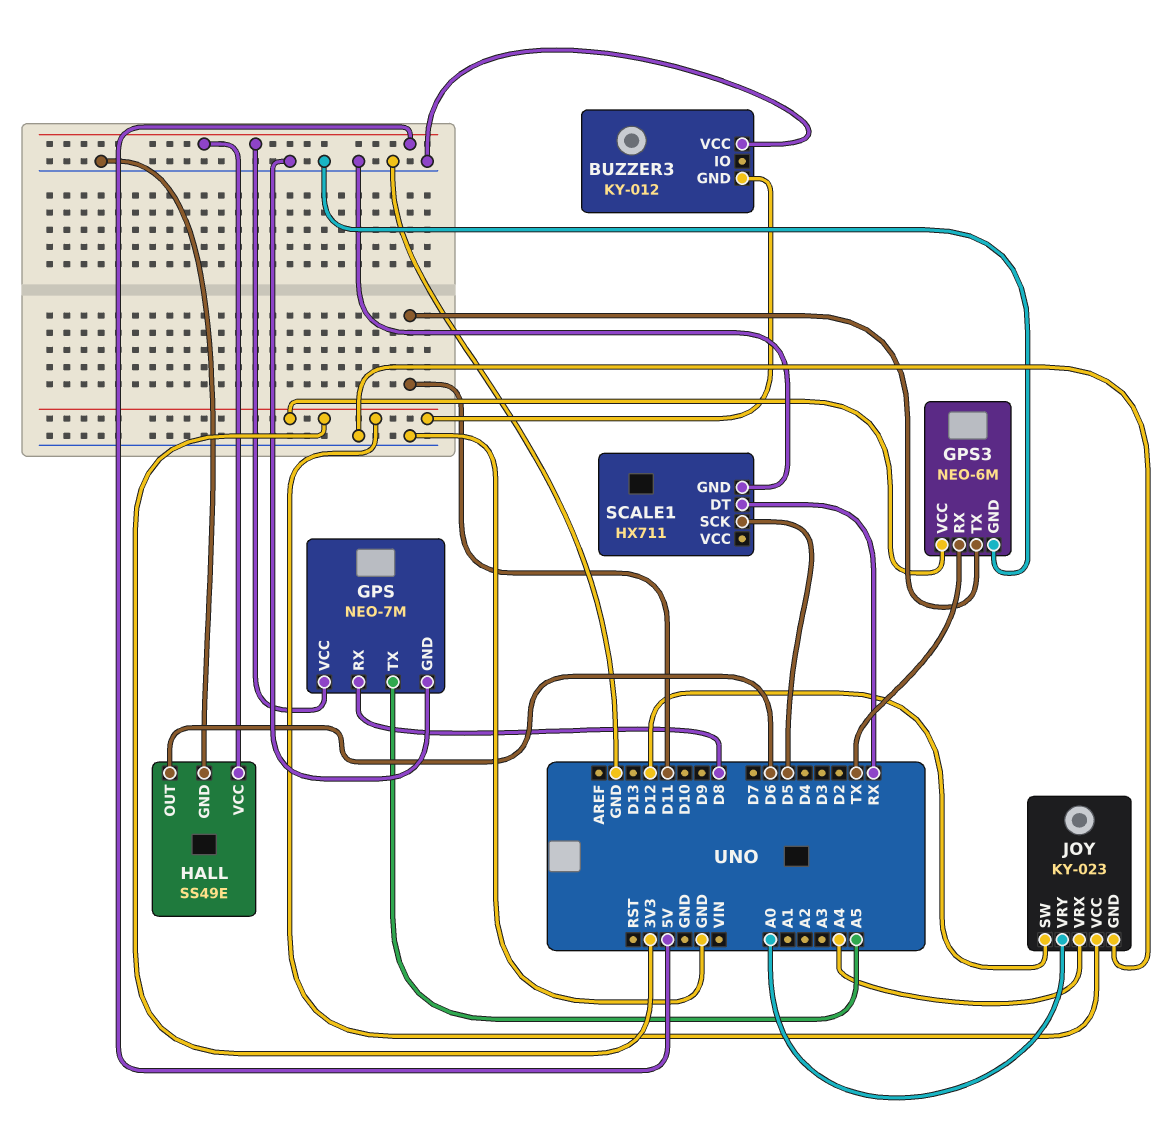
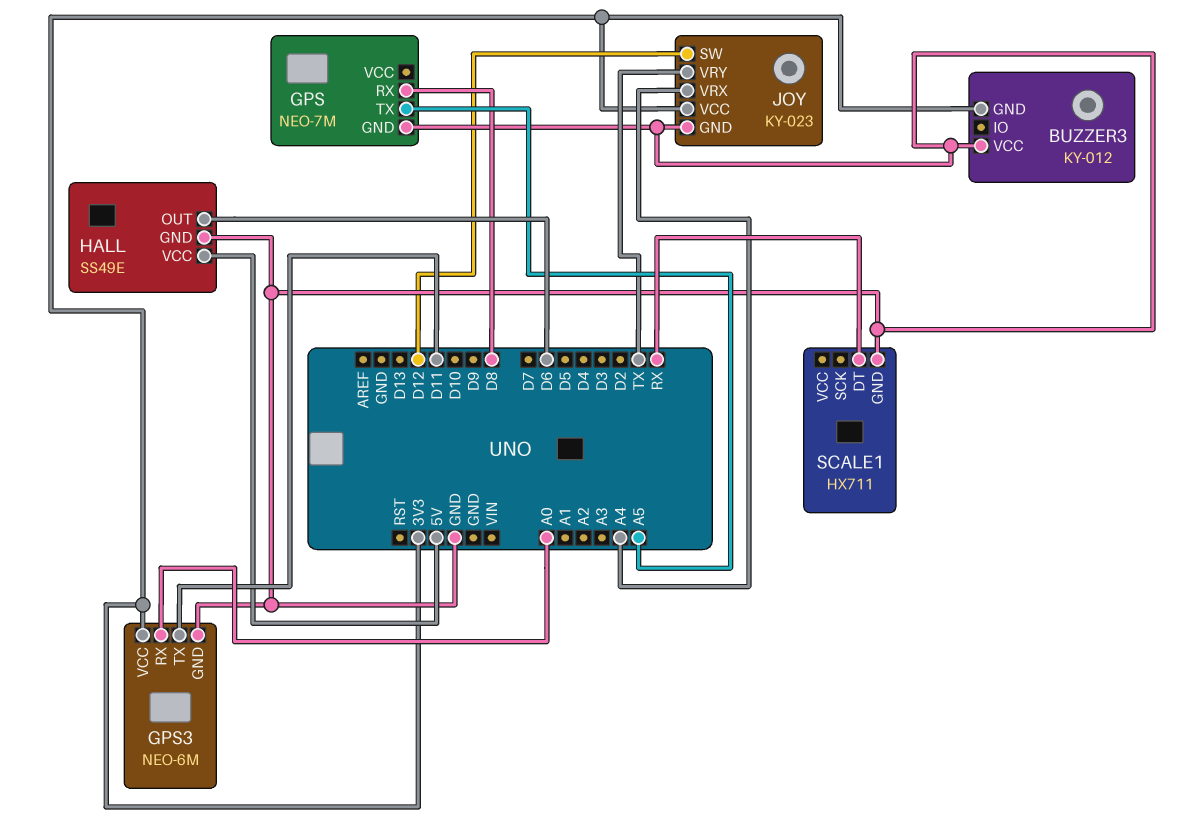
GPS pin VCC: 5V -> none
GPS3 pin RX: TX -> A0
JOY pin VRY: A0 -> TX
SCALE1 pin SCK: D5 -> none

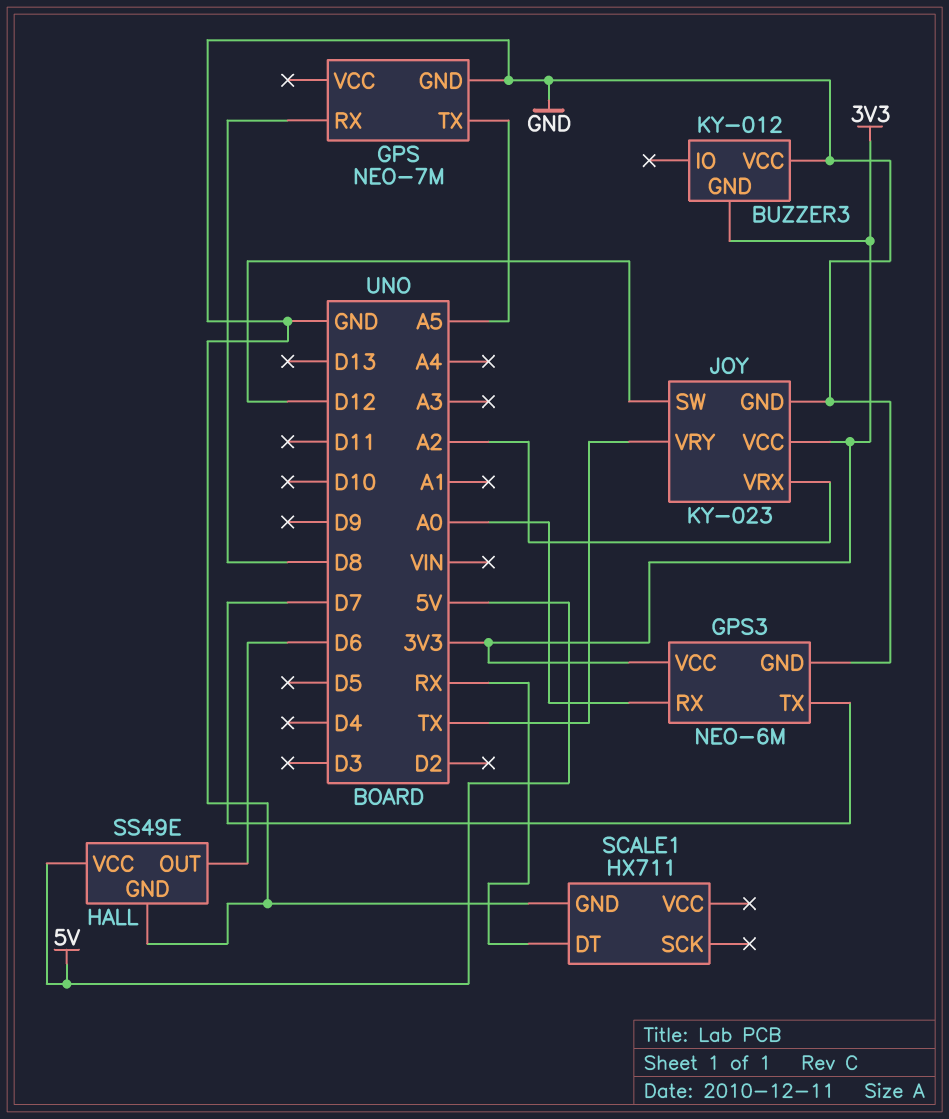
GPS3 pin TX: D11 -> D7
JOY pin VRX: A4 -> A2

